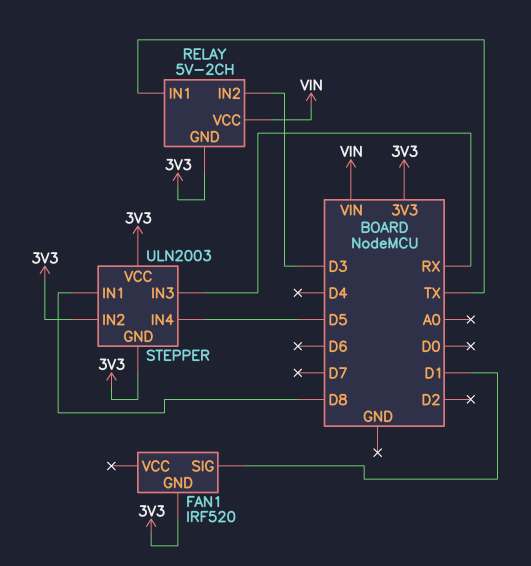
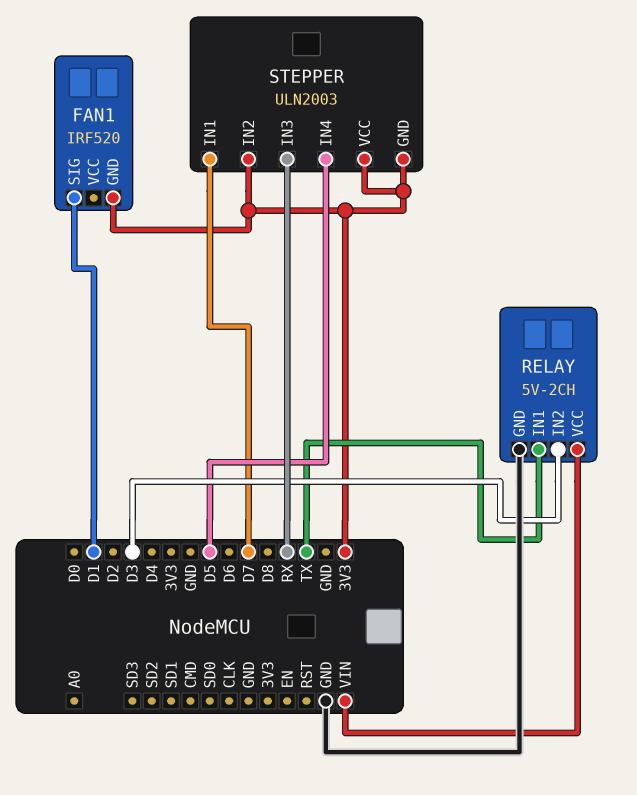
RELAY pin GND: 3V3 -> GND
STEPPER pin IN1: D8 -> D7

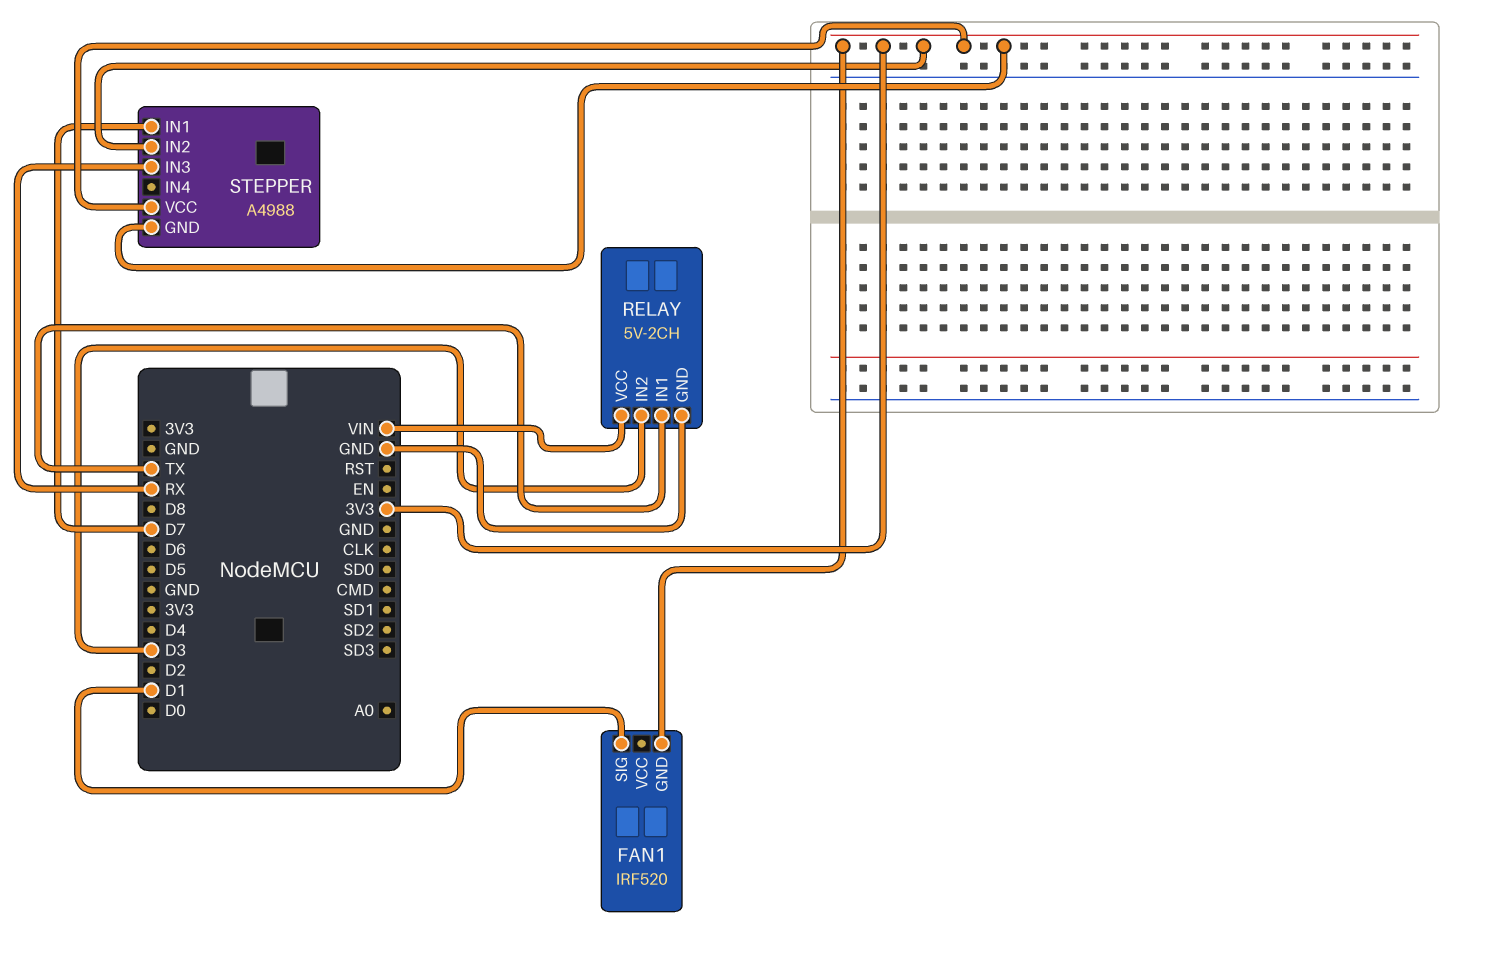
STEPPER: ULN2003 -> A4988
STEPPER pin IN4: D5 -> none

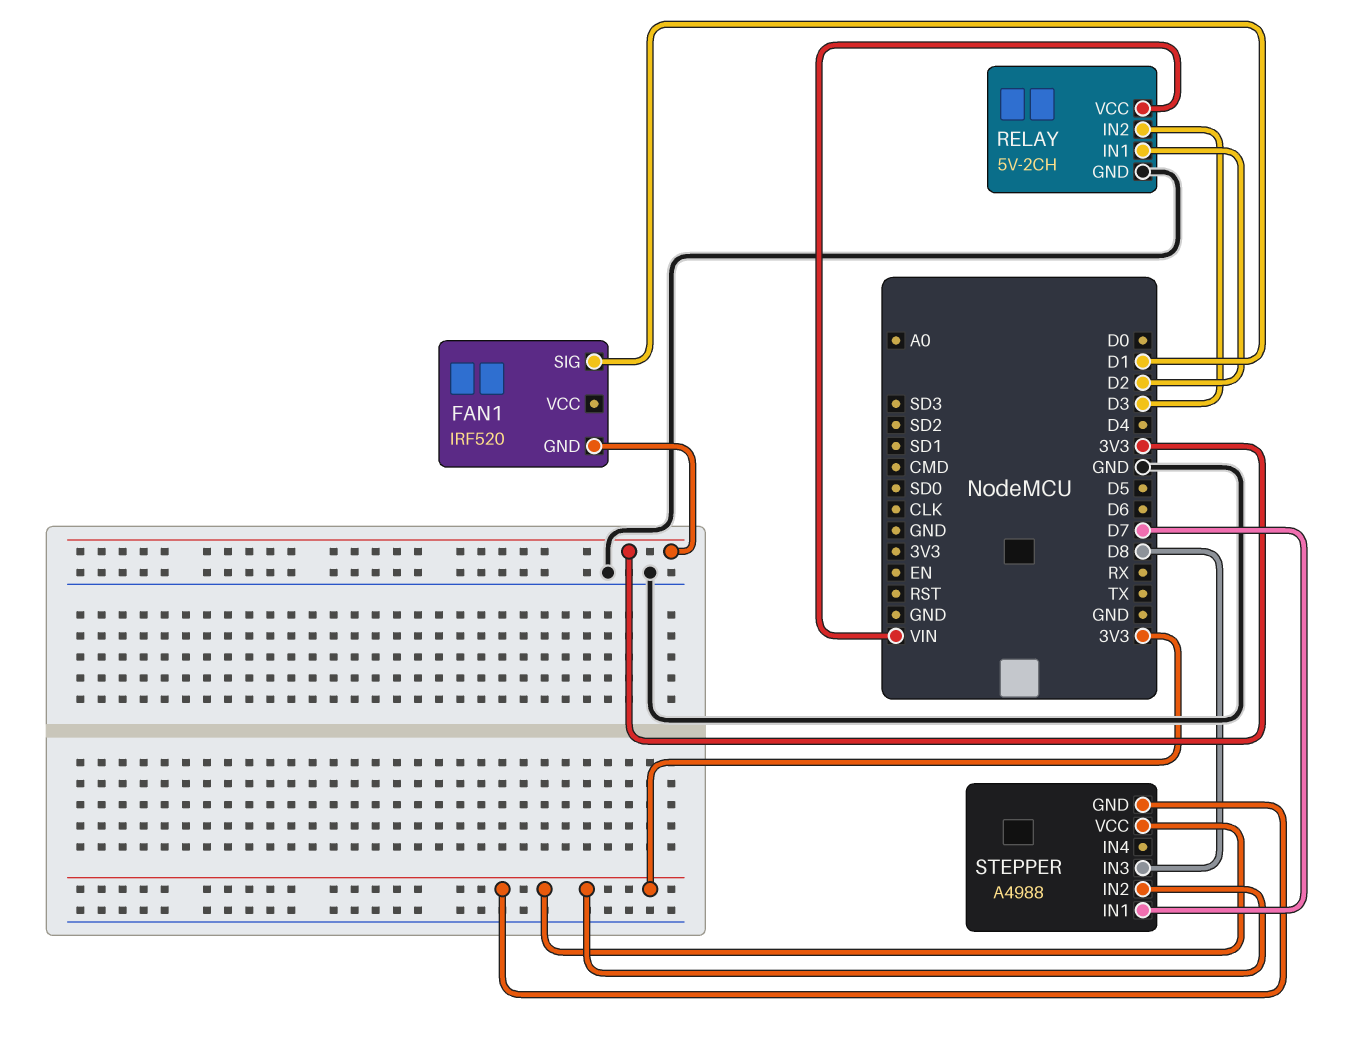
RELAY pin IN1: TX -> D2
STEPPER pin IN3: RX -> D8

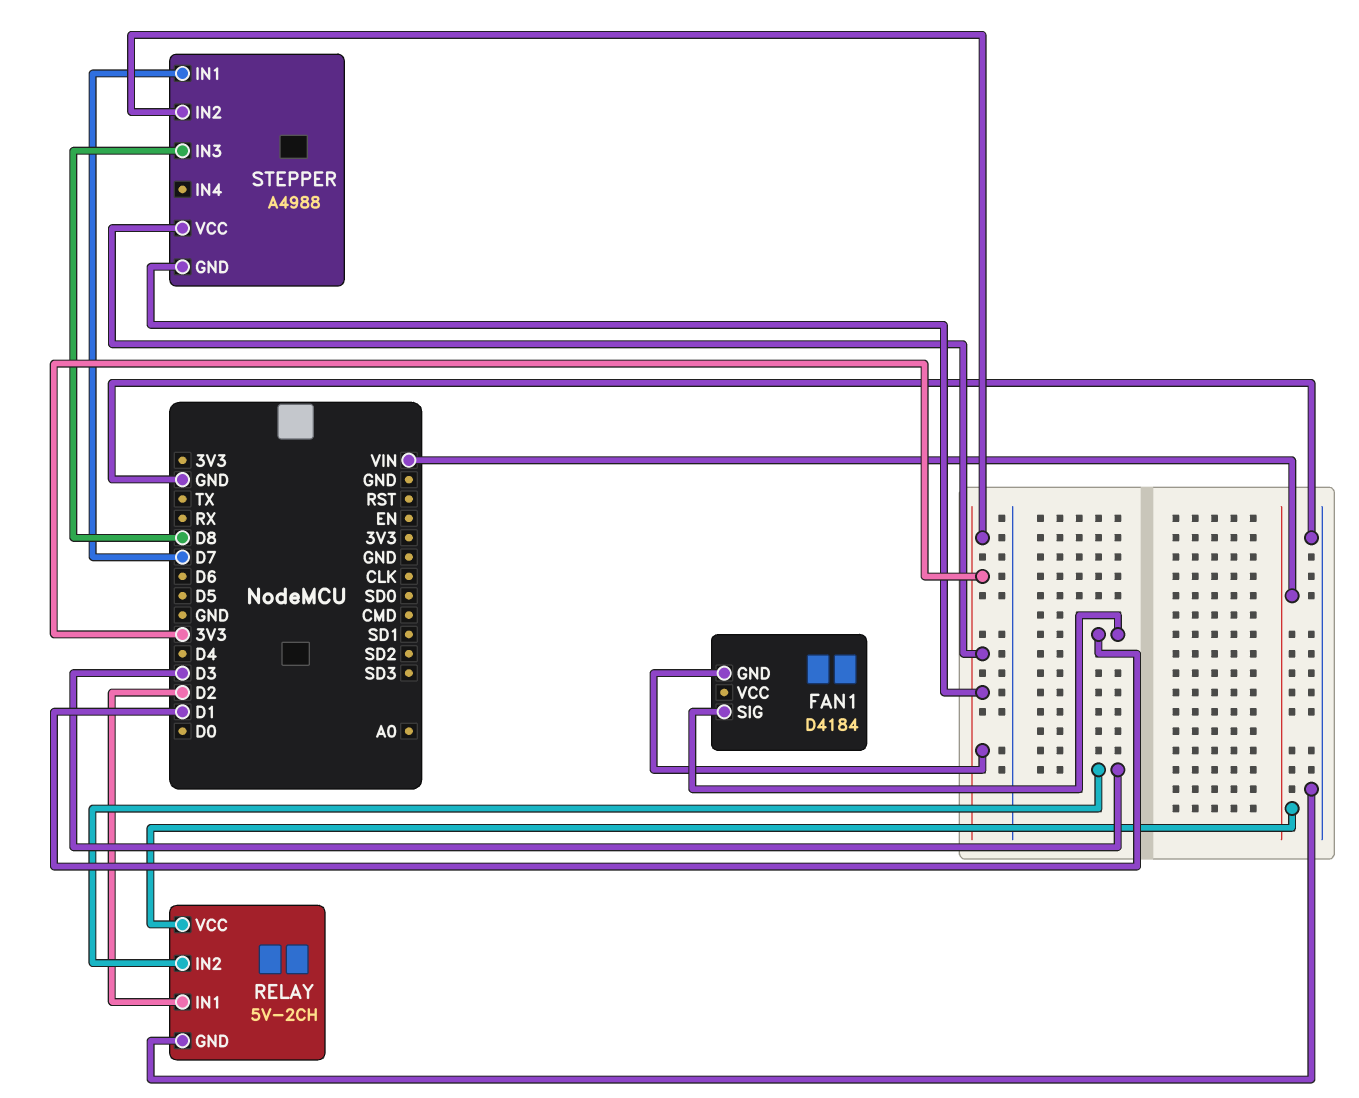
FAN1: IRF520 -> D4184

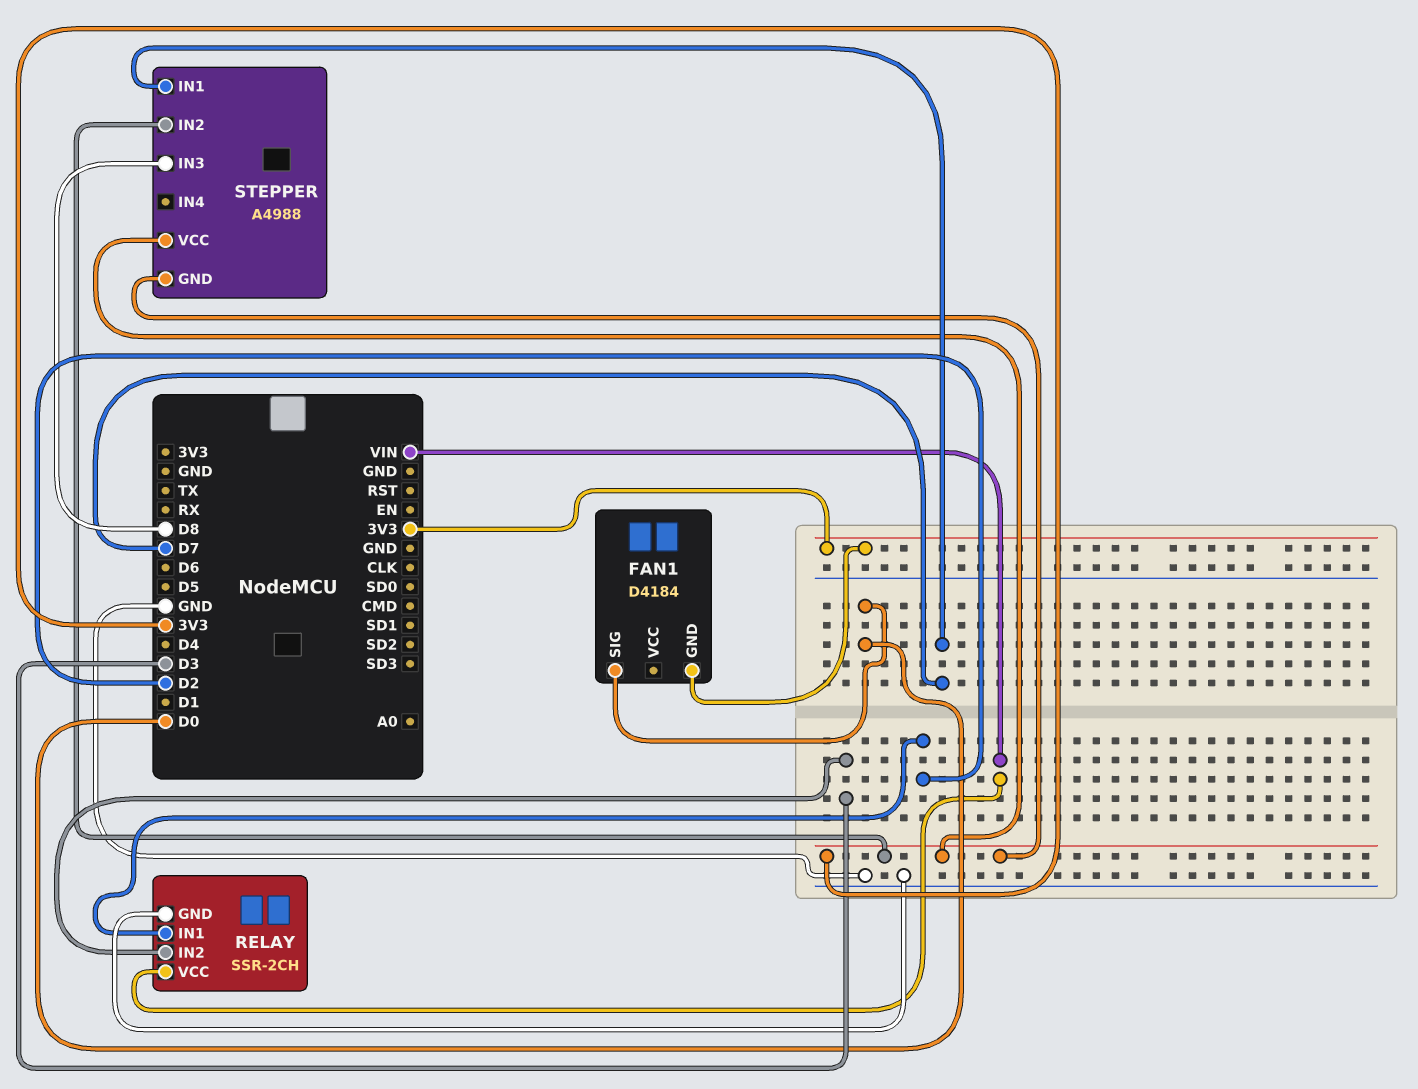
FAN1 pin SIG: D1 -> D0
RELAY: 5V-2CH -> SSR-2CH

